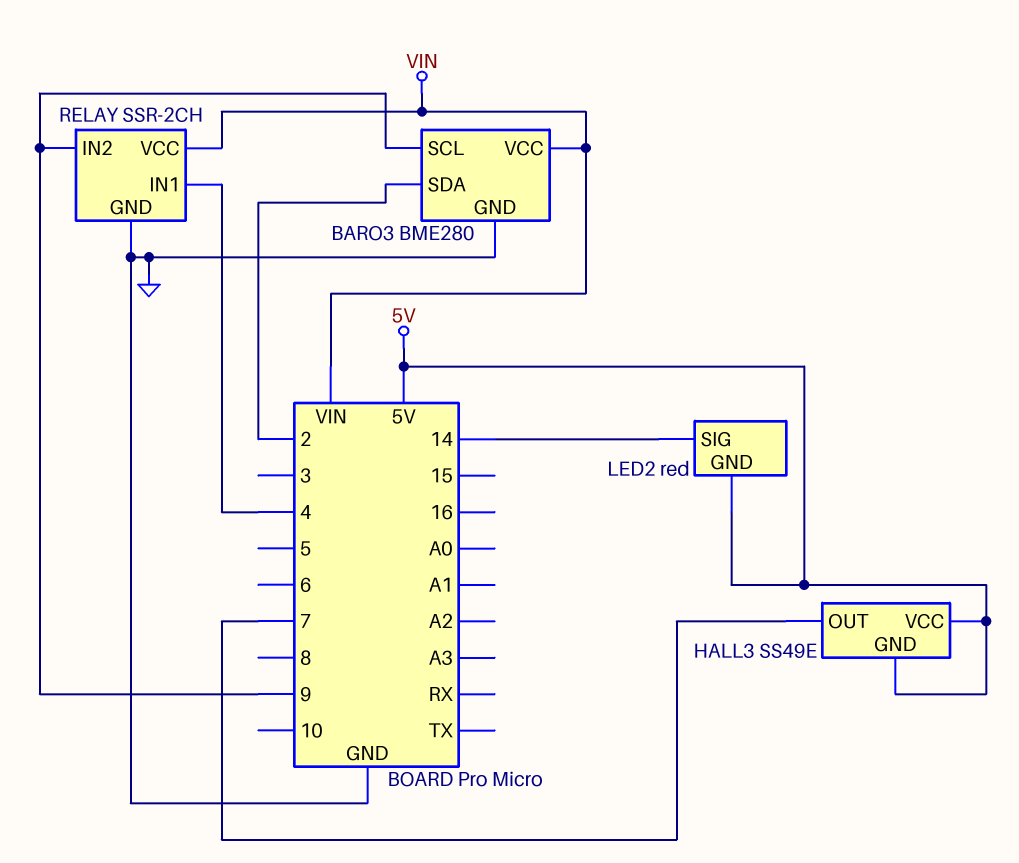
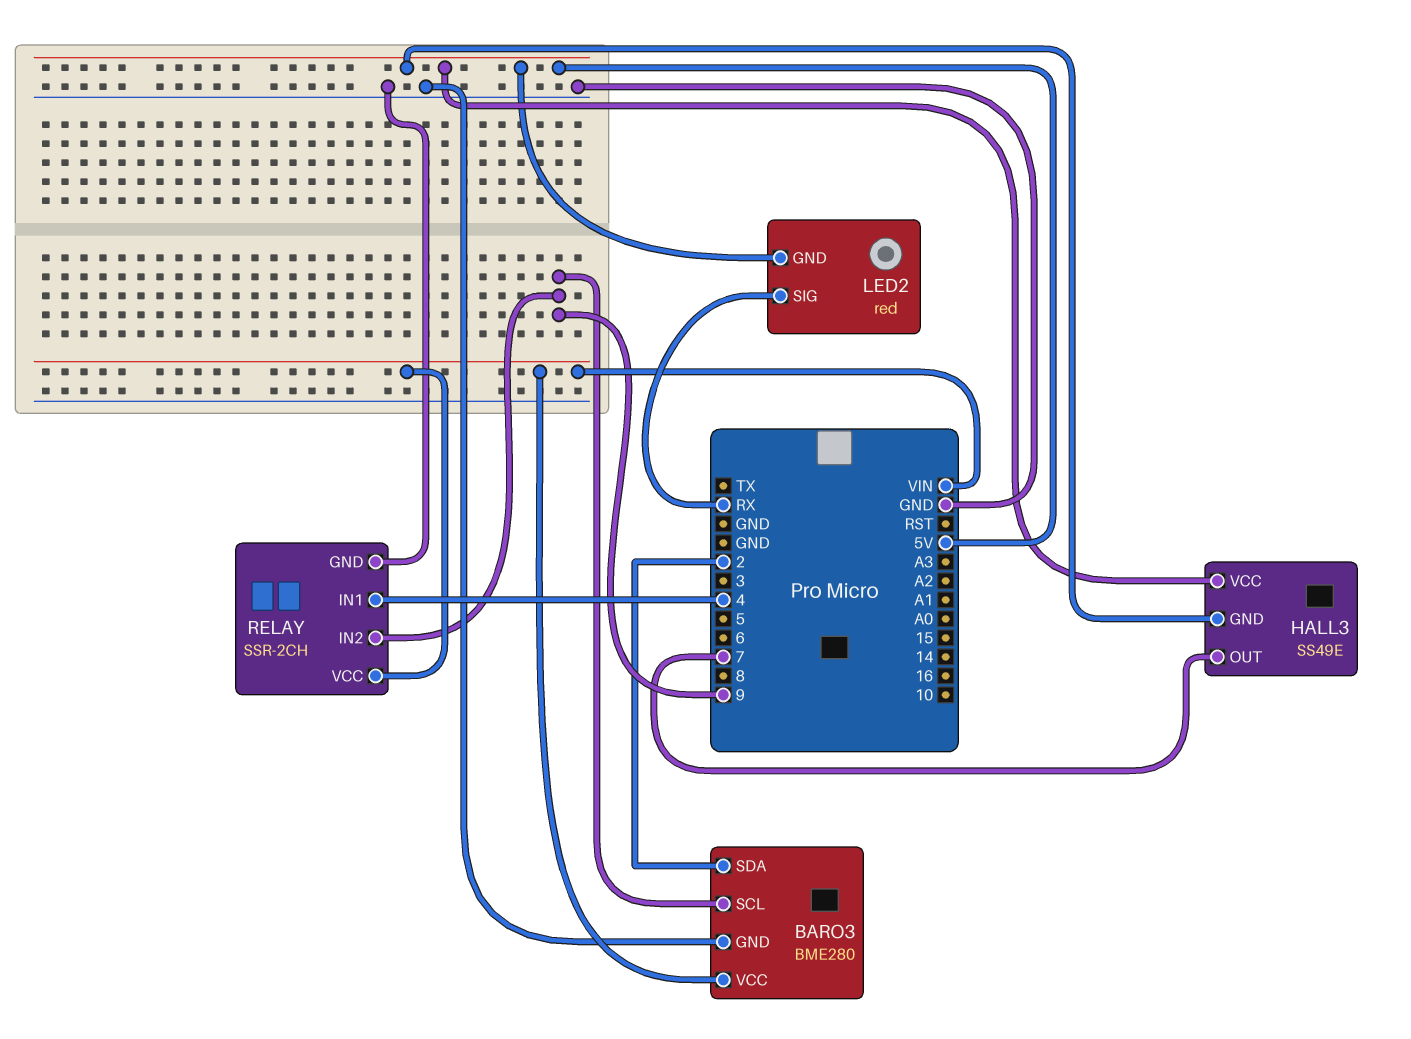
LED2 pin SIG: 14 -> RX

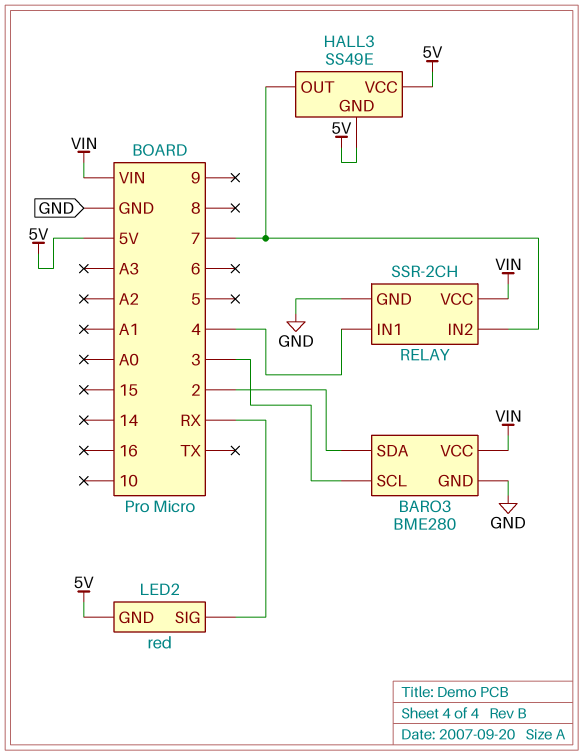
BARO3 pin SCL: 9 -> 3
RELAY pin IN2: 9 -> 7

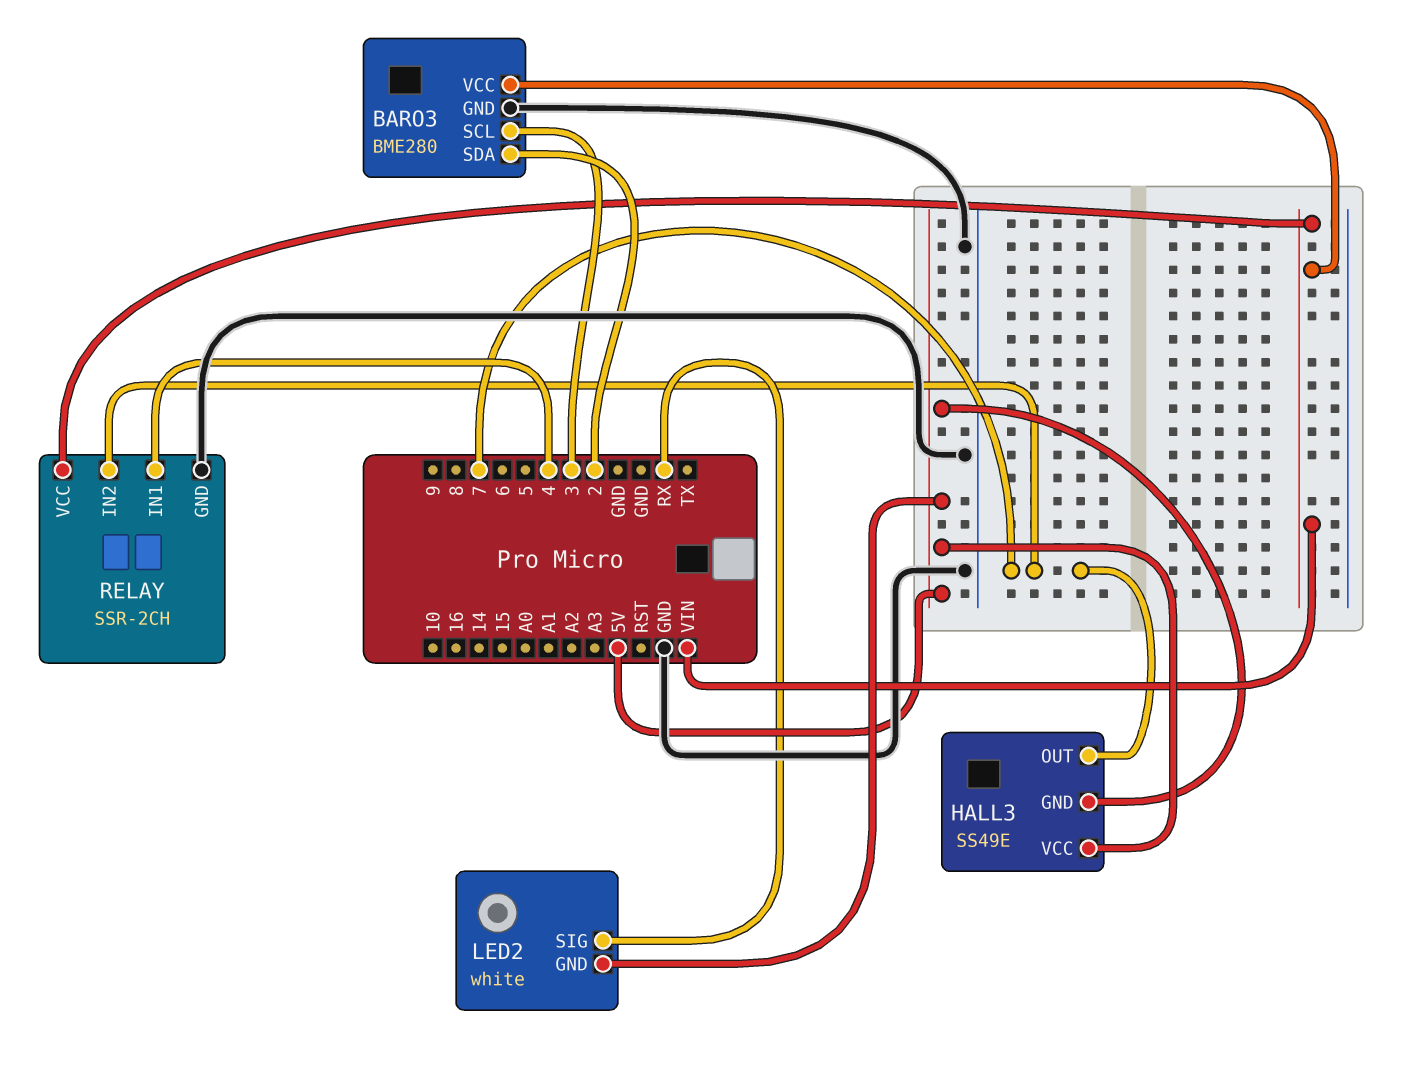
LED2: red -> white

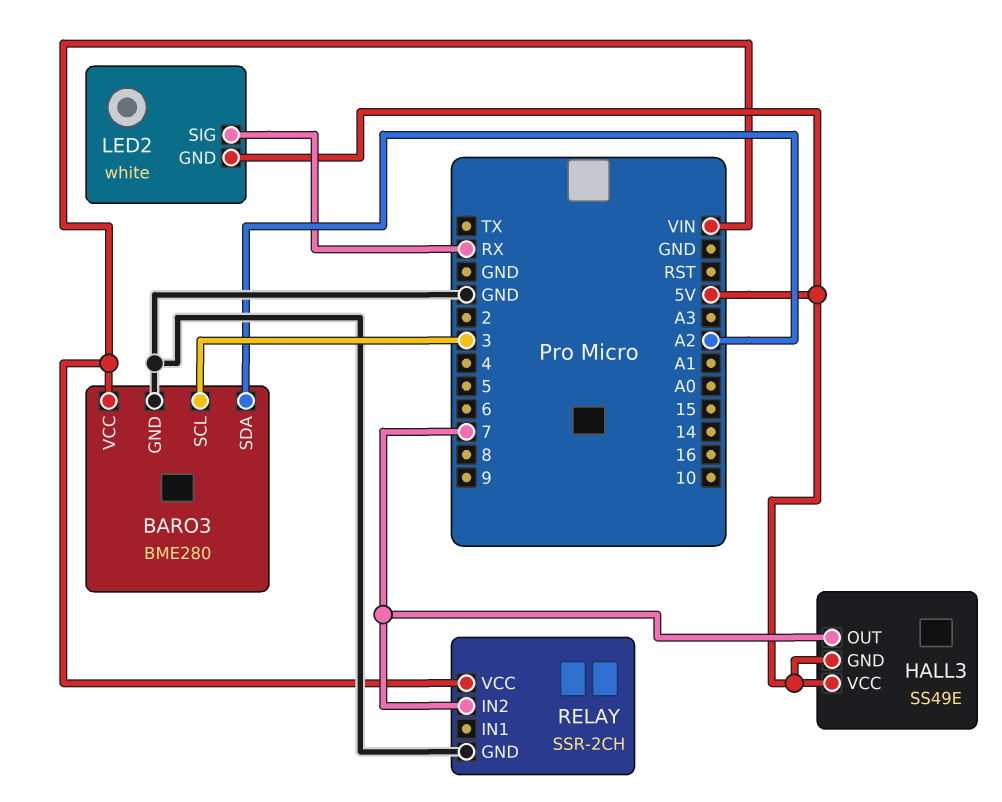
BARO3 pin SDA: 2 -> A2
RELAY pin IN1: 4 -> none

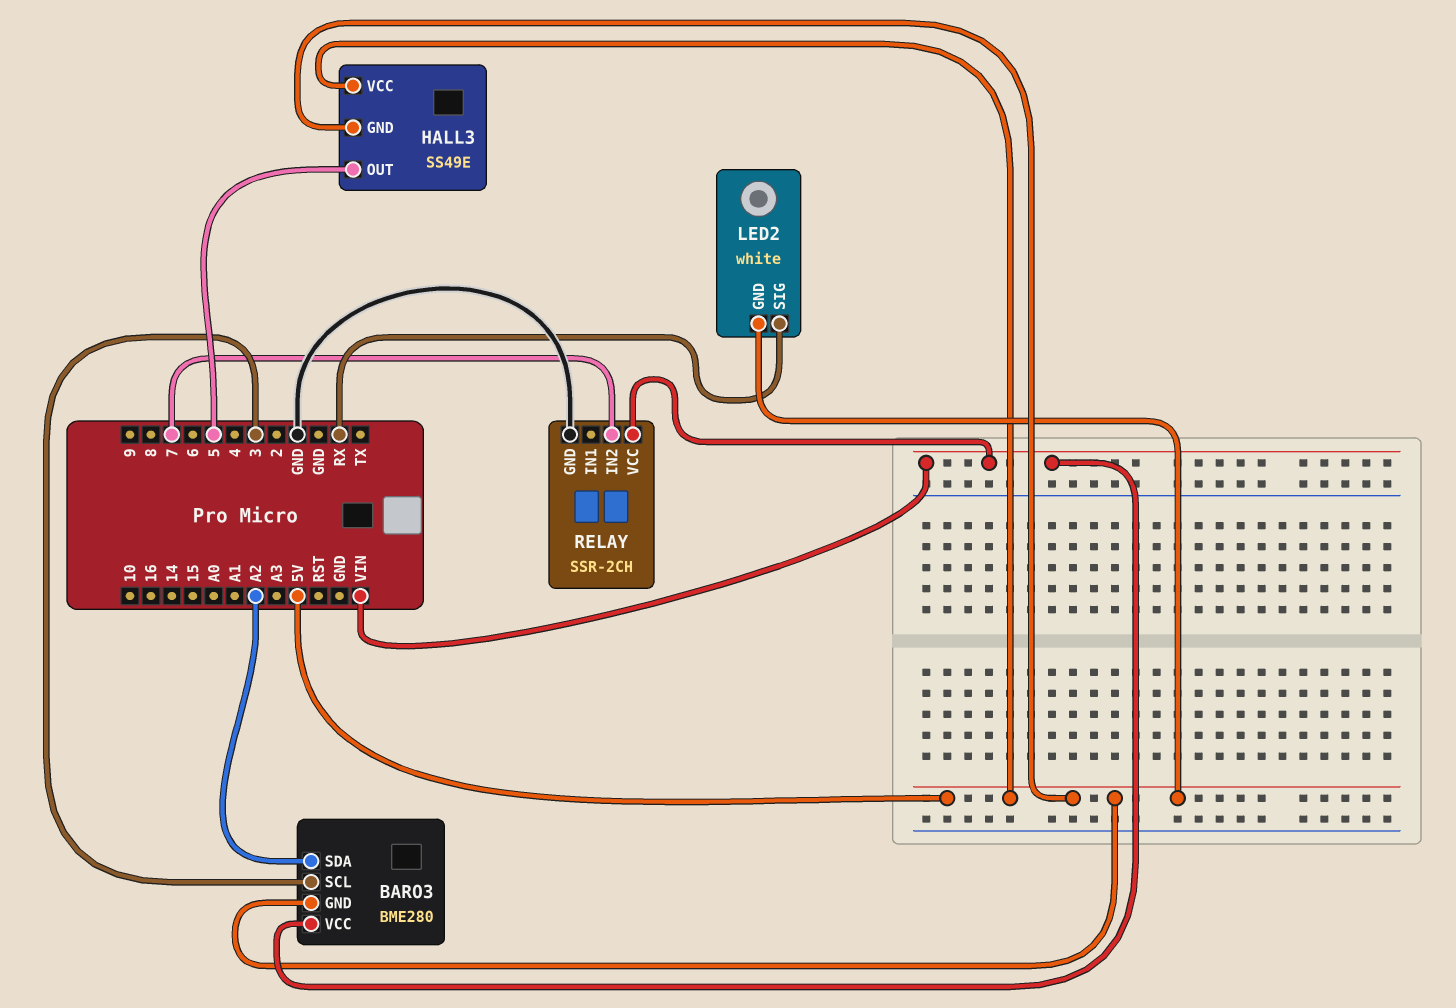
BARO3 pin GND: GND -> 5V
HALL3 pin OUT: 7 -> 5

